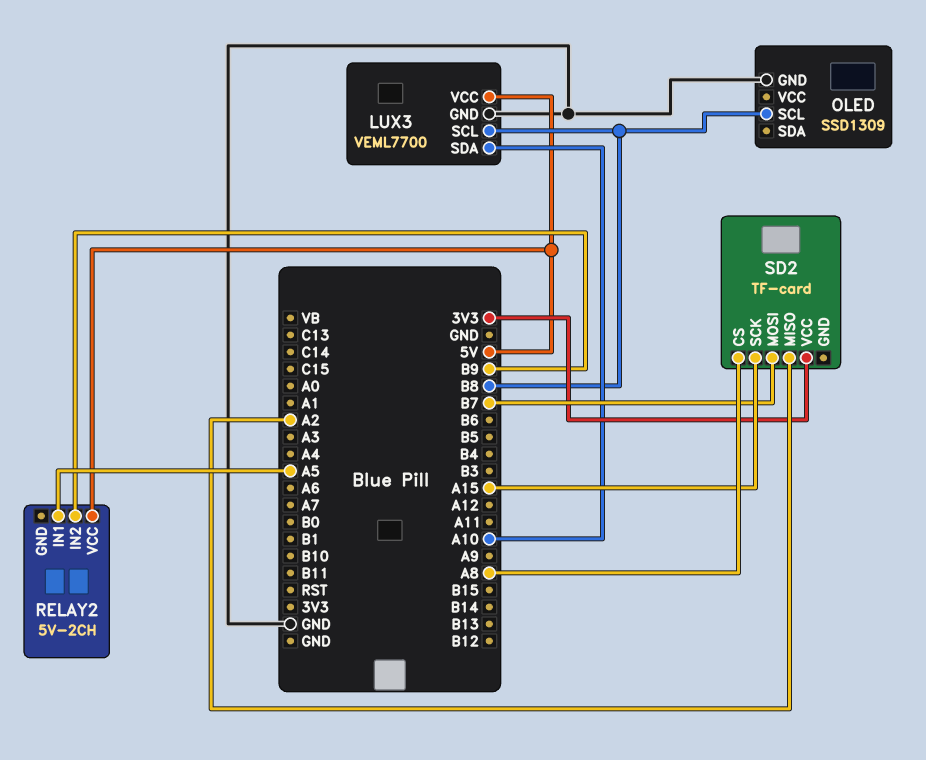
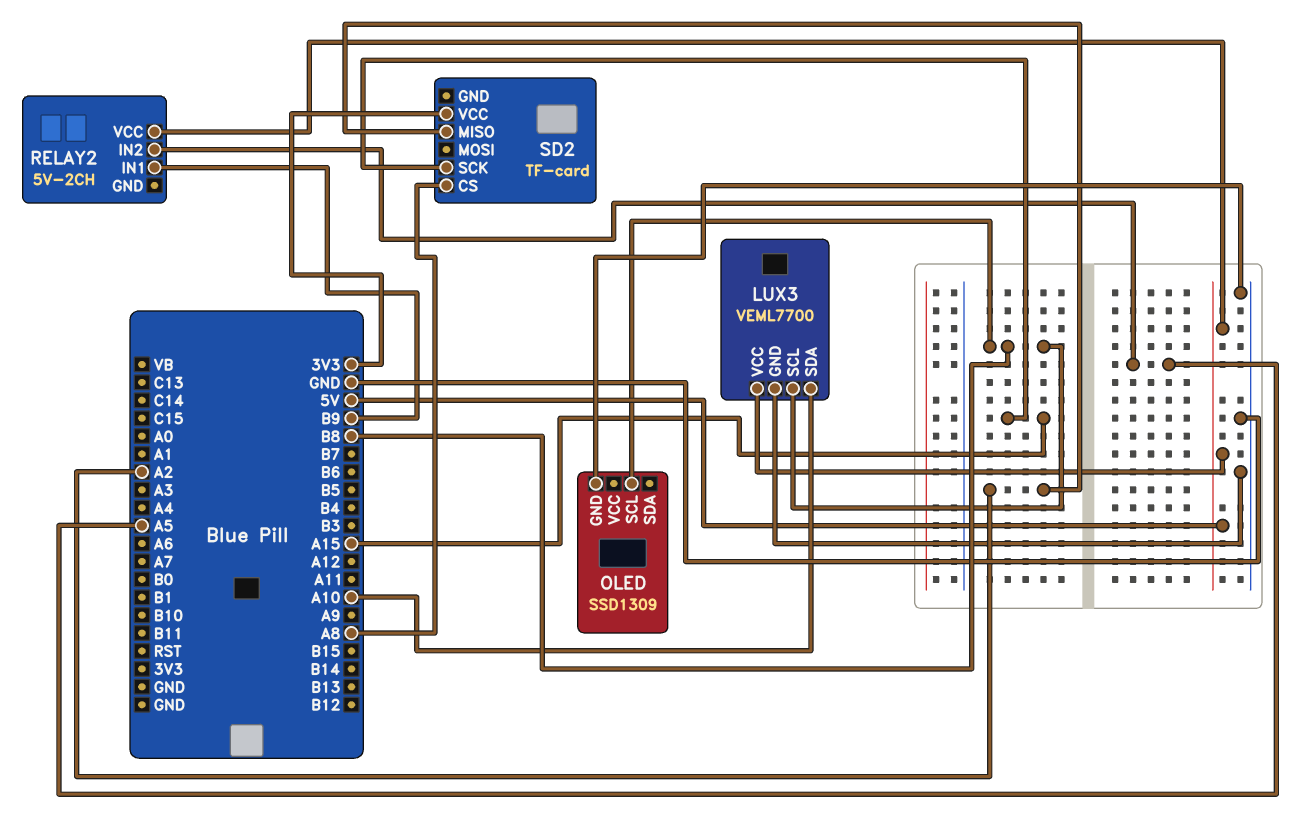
RELAY2 pin IN1: A5 -> B9
RELAY2 pin IN2: B9 -> A5
SD2 pin MOSI: B7 -> none

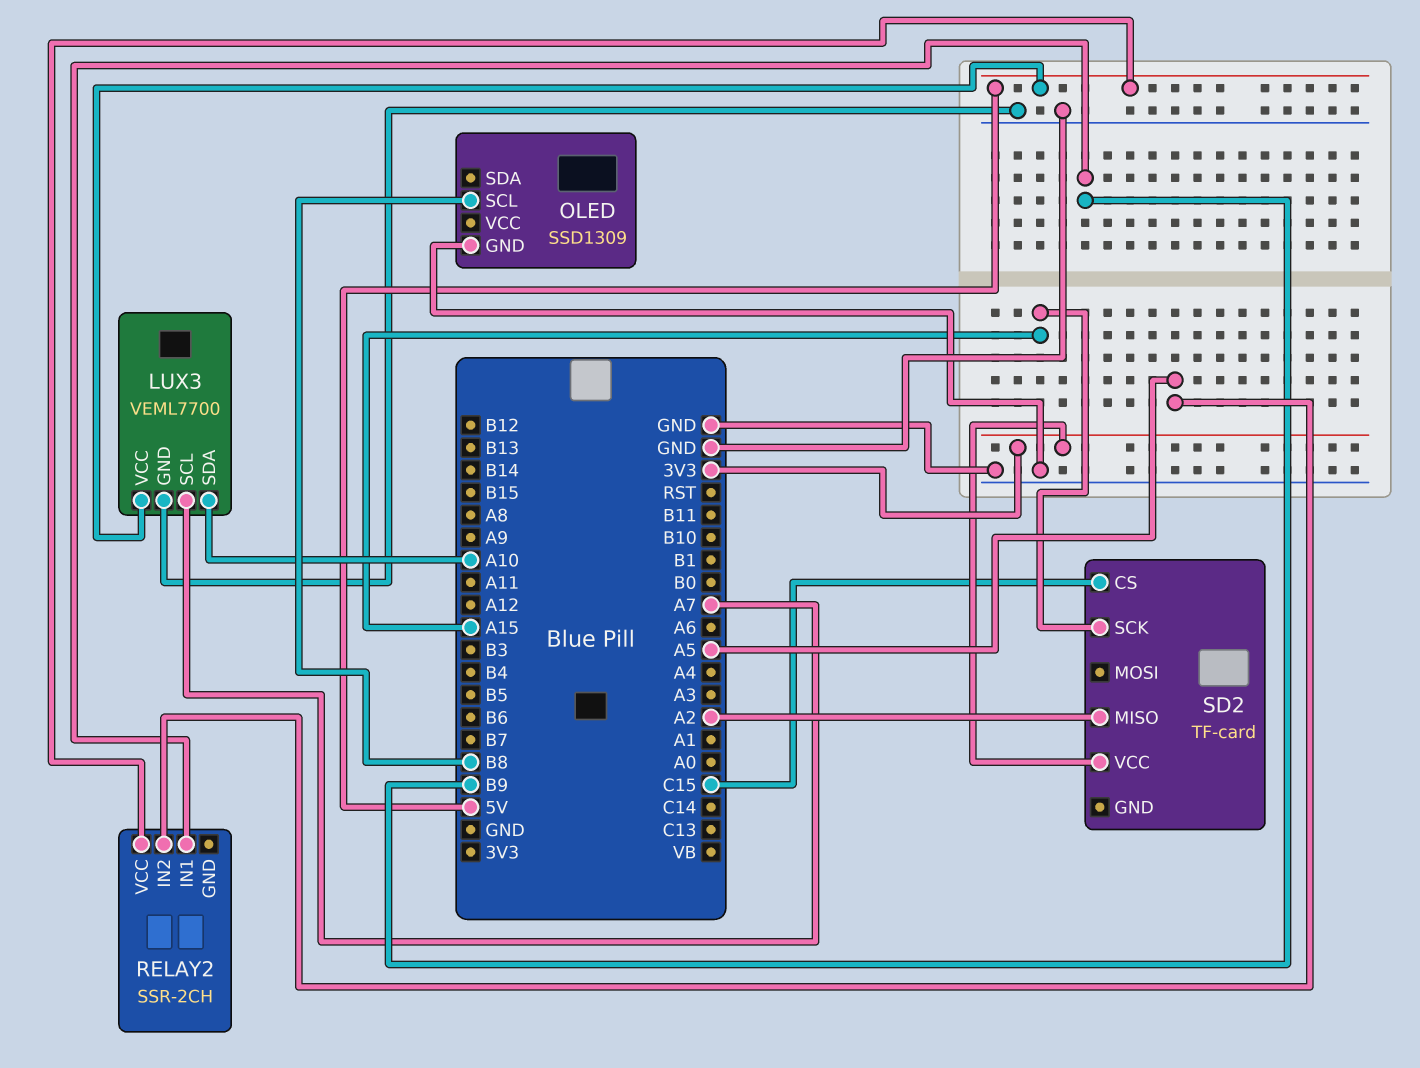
LUX3 pin SCL: B8 -> A7
RELAY2: 5V-2CH -> SSR-2CH
SD2 pin CS: A8 -> C15

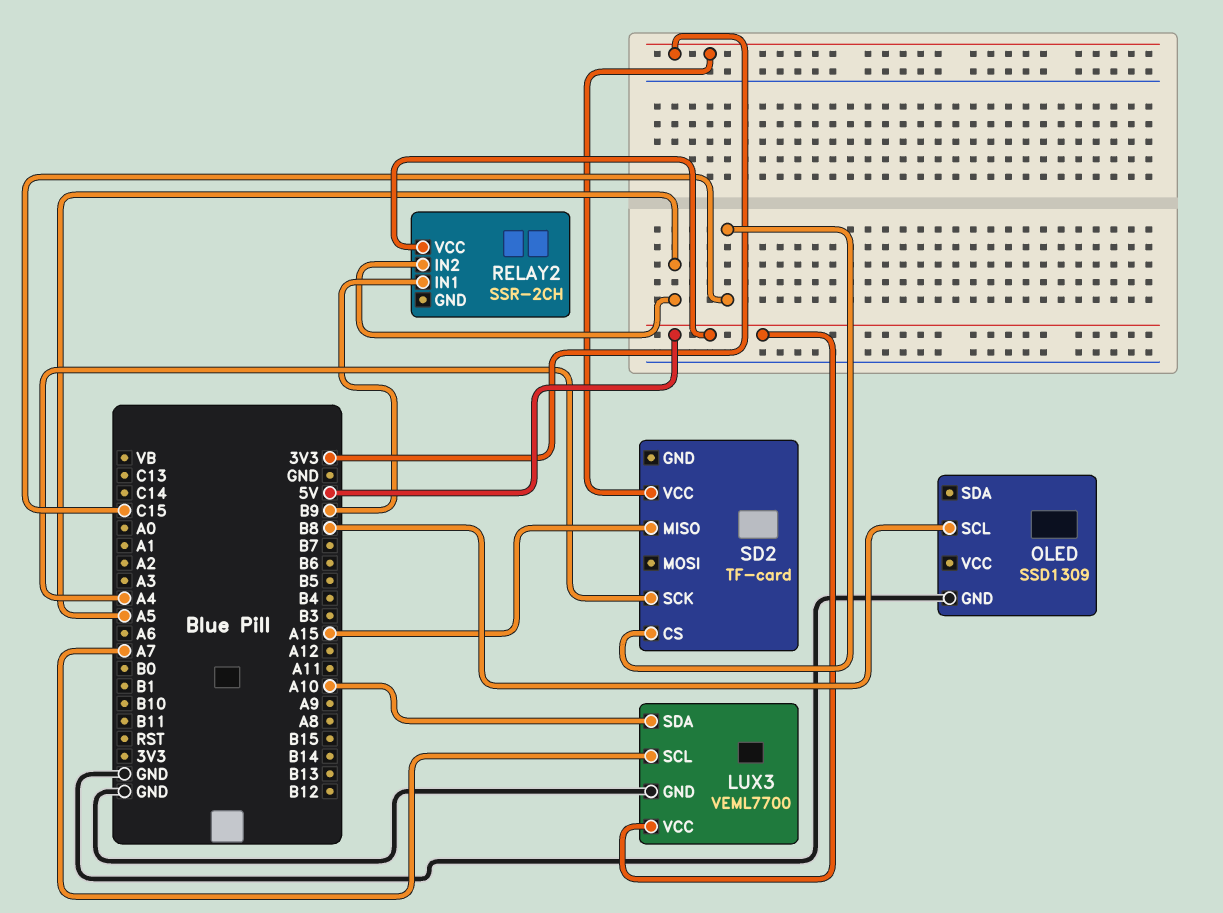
SD2 pin MISO: A2 -> A15
SD2 pin SCK: A15 -> A4

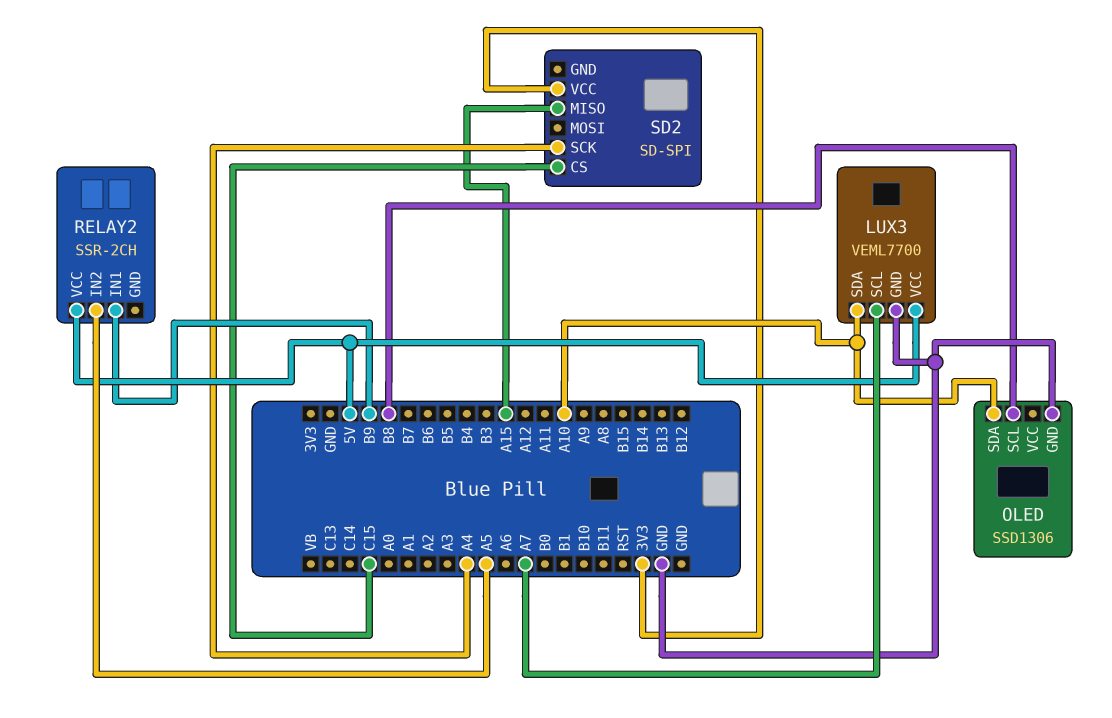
OLED: SSD1309 -> SSD1306
OLED pin SDA: none -> A10
SD2: TF-card -> SD-SPI

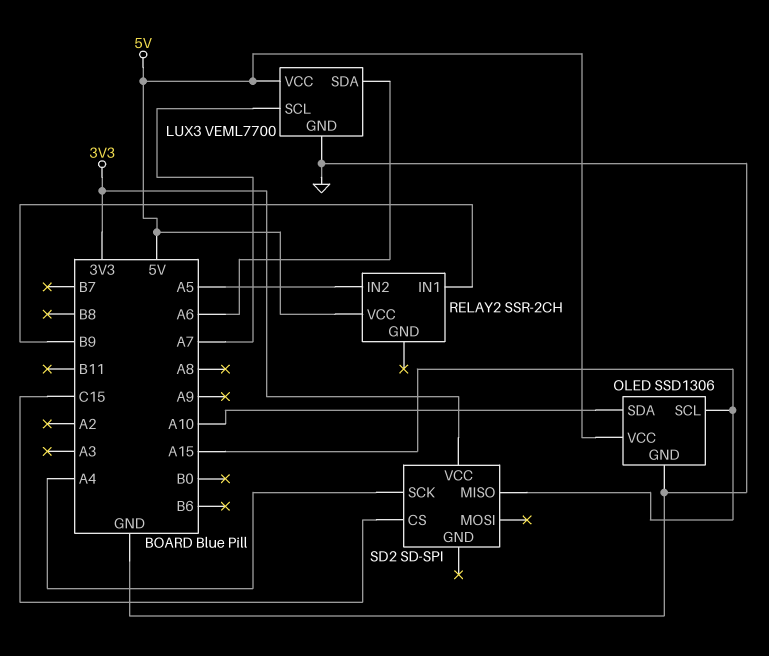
LUX3 pin SDA: A10 -> A6
OLED pin SCL: B8 -> A15
OLED pin VCC: none -> 5V

